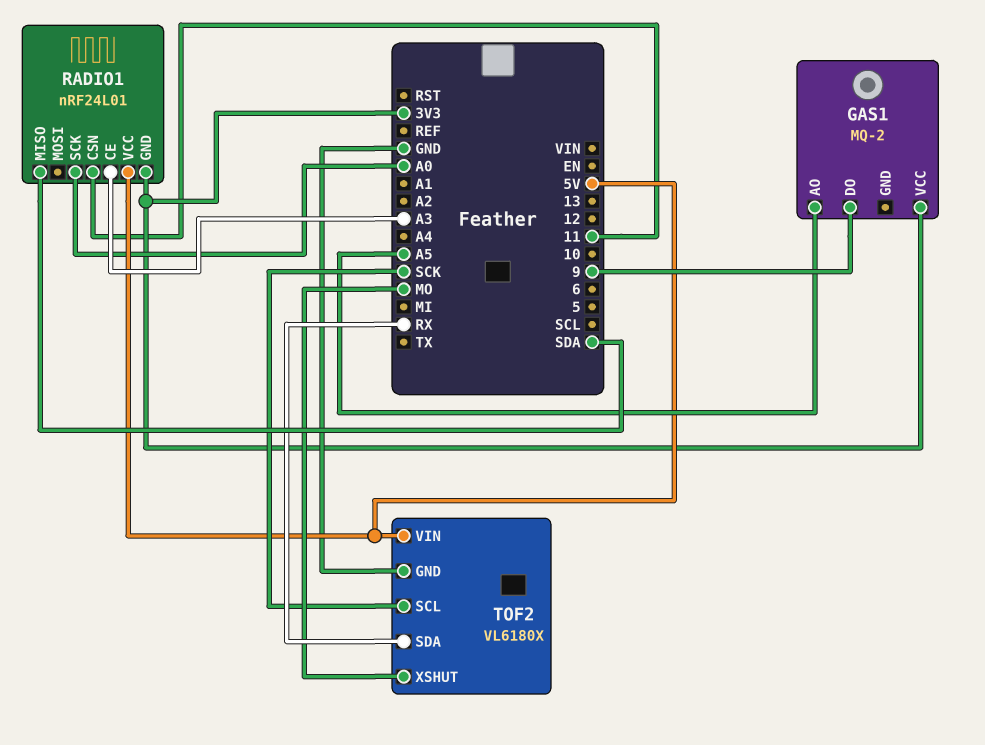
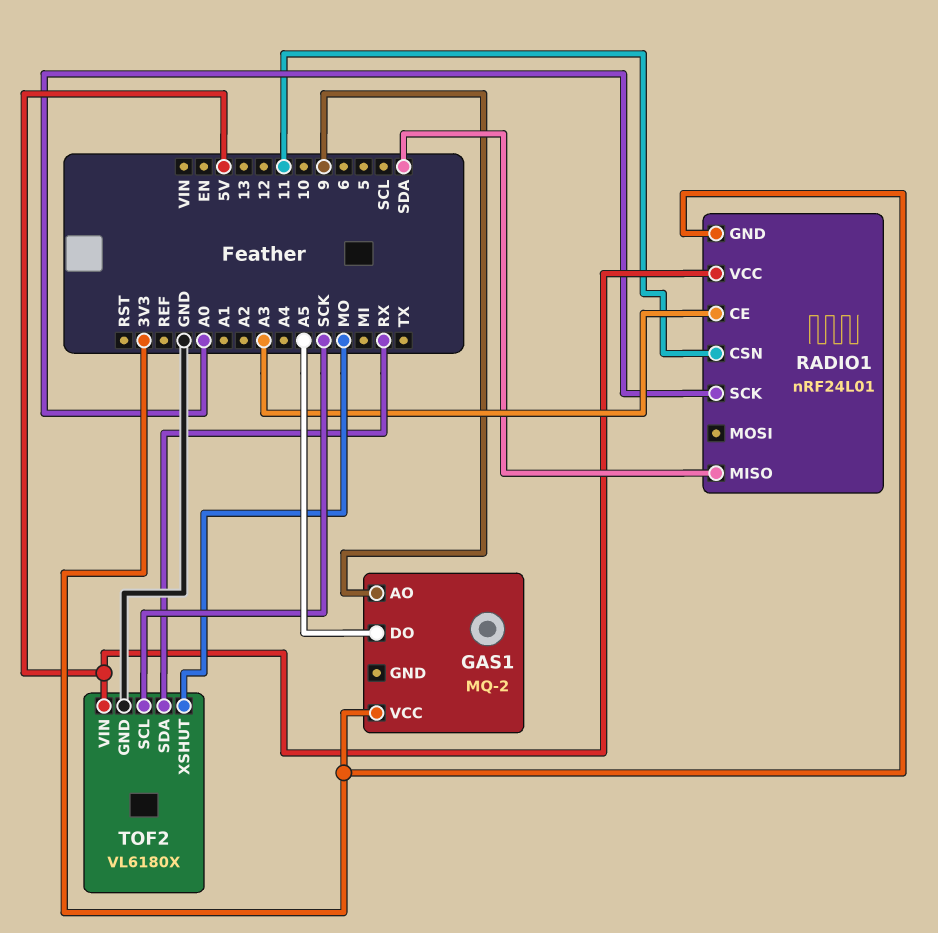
GAS1 pin AO: A5 -> 9
GAS1 pin DO: 9 -> A5

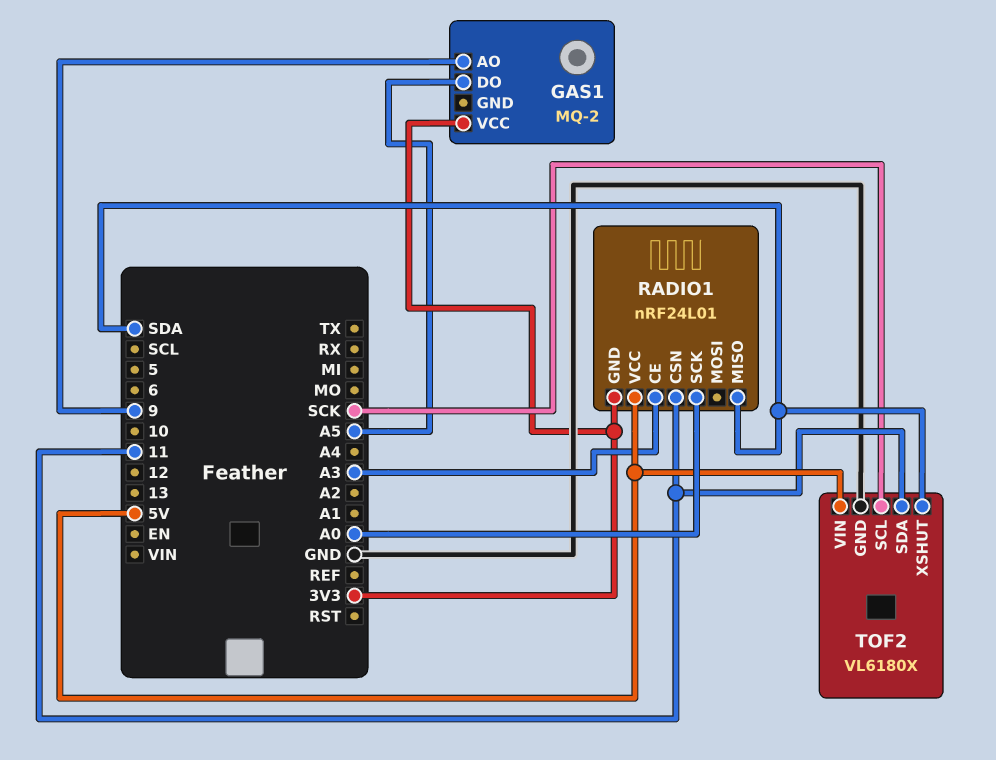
TOF2 pin SDA: RX -> 11
TOF2 pin XSHUT: MO -> SDA

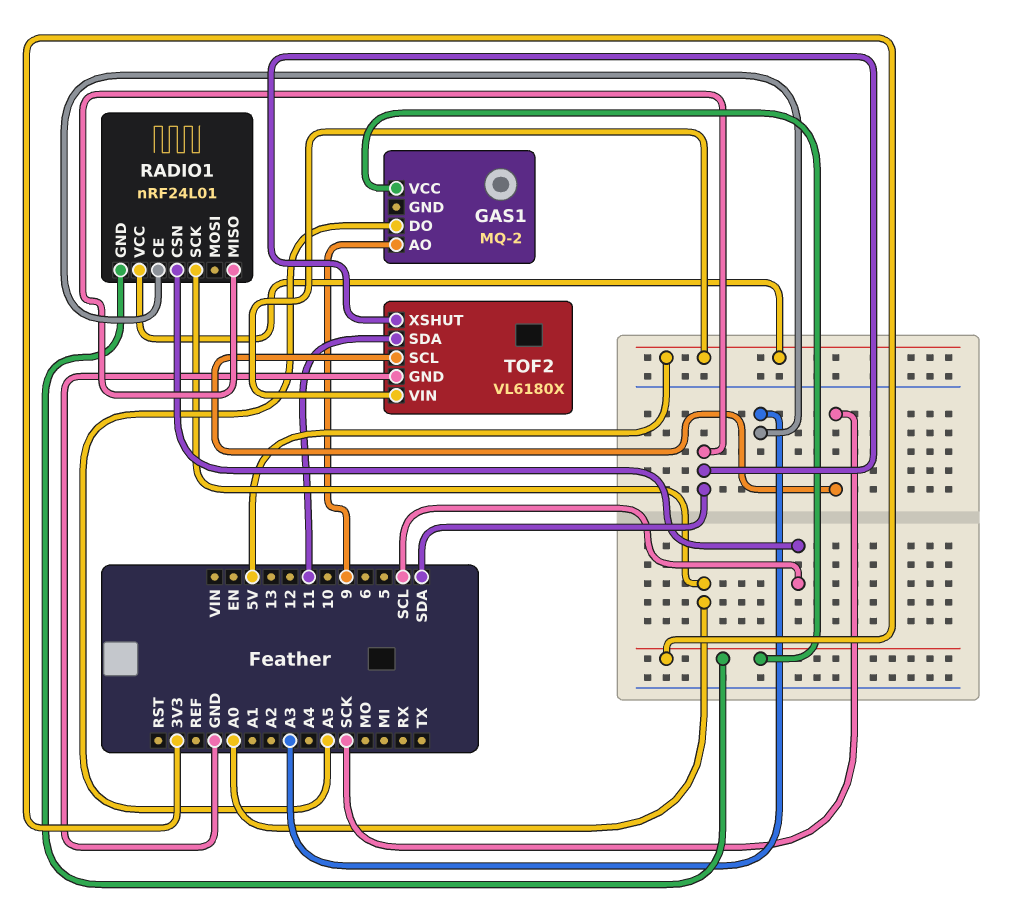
RADIO1 pin CSN: 11 -> SCL

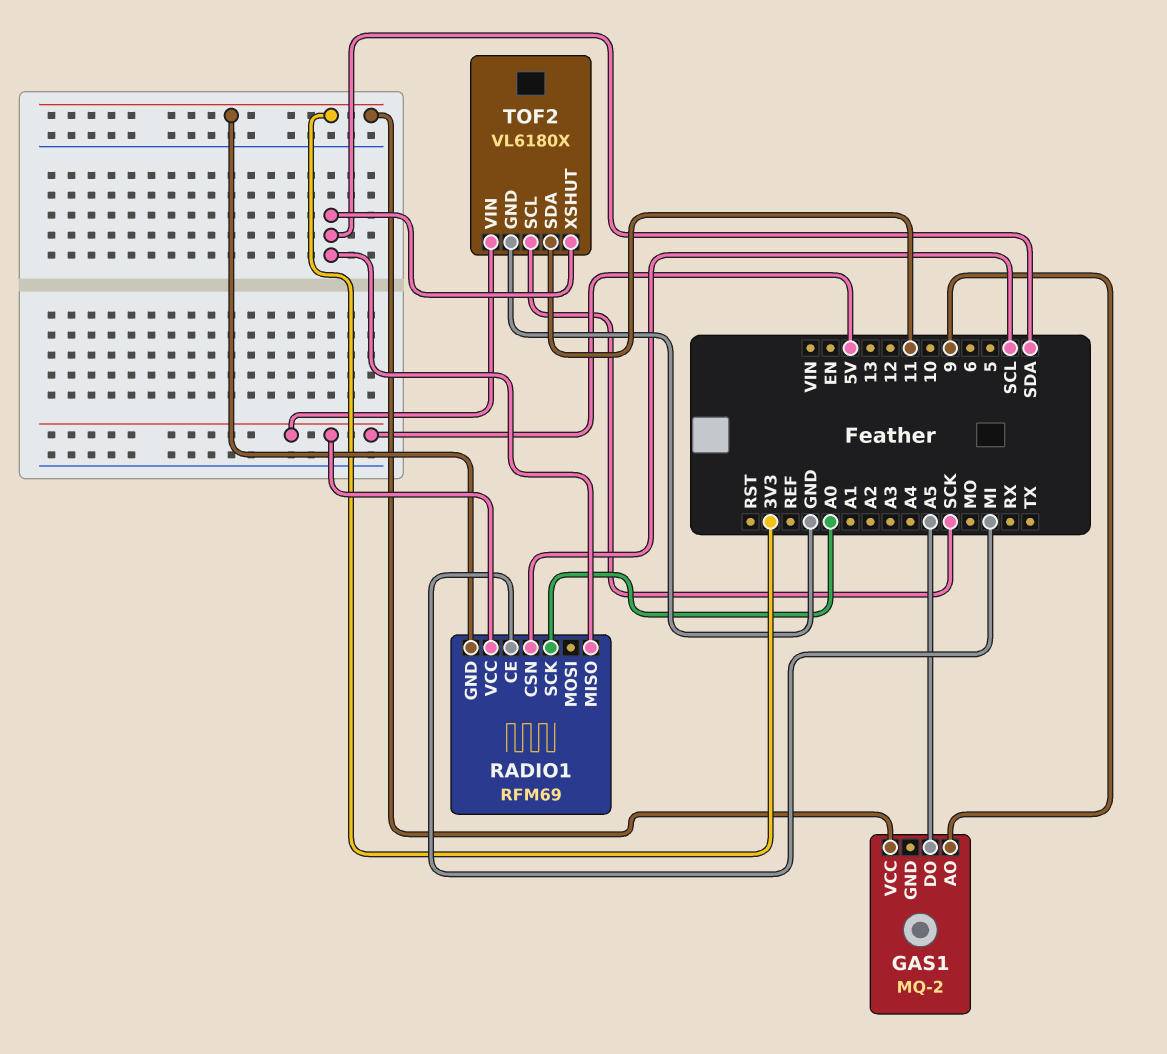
RADIO1: nRF24L01 -> RFM69
RADIO1 pin CE: A3 -> MI

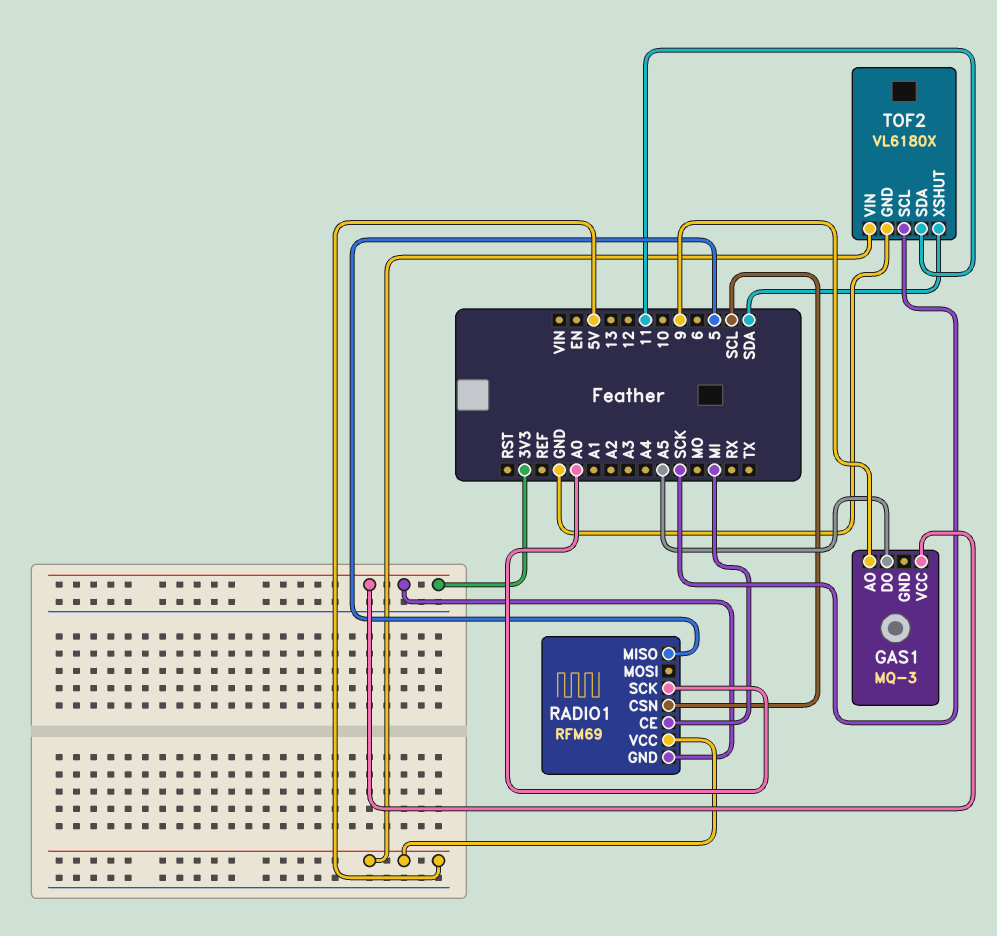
GAS1: MQ-2 -> MQ-3
RADIO1 pin MISO: SDA -> 5

